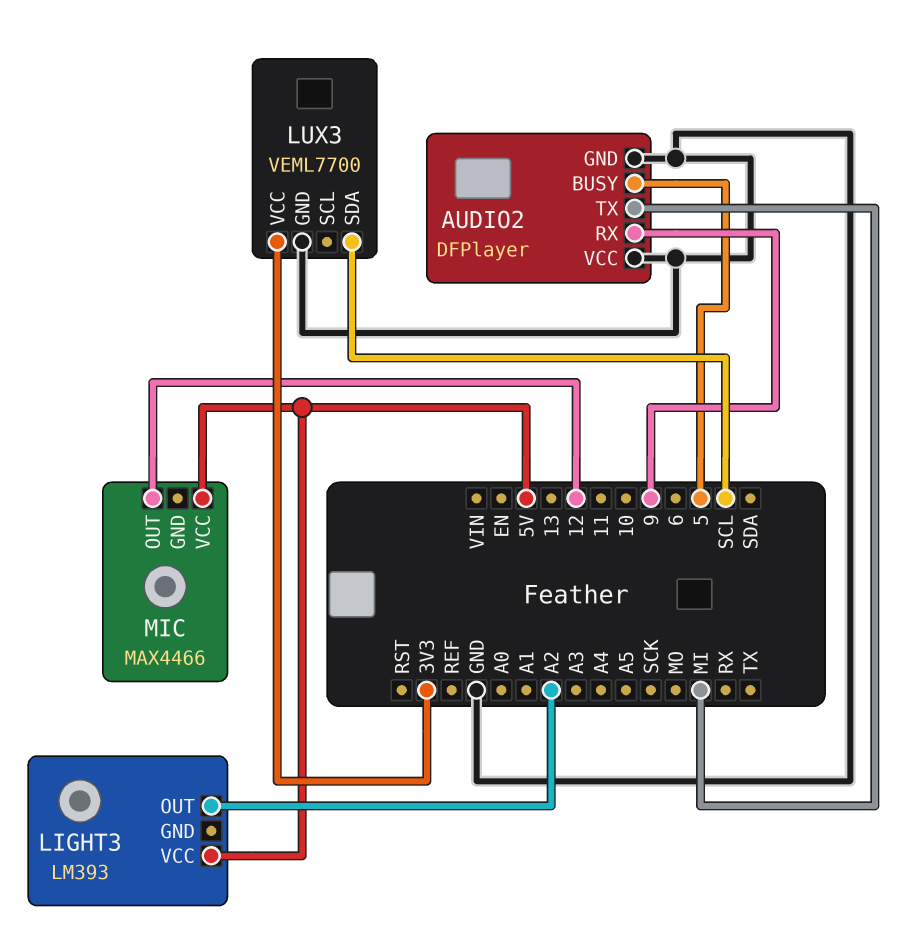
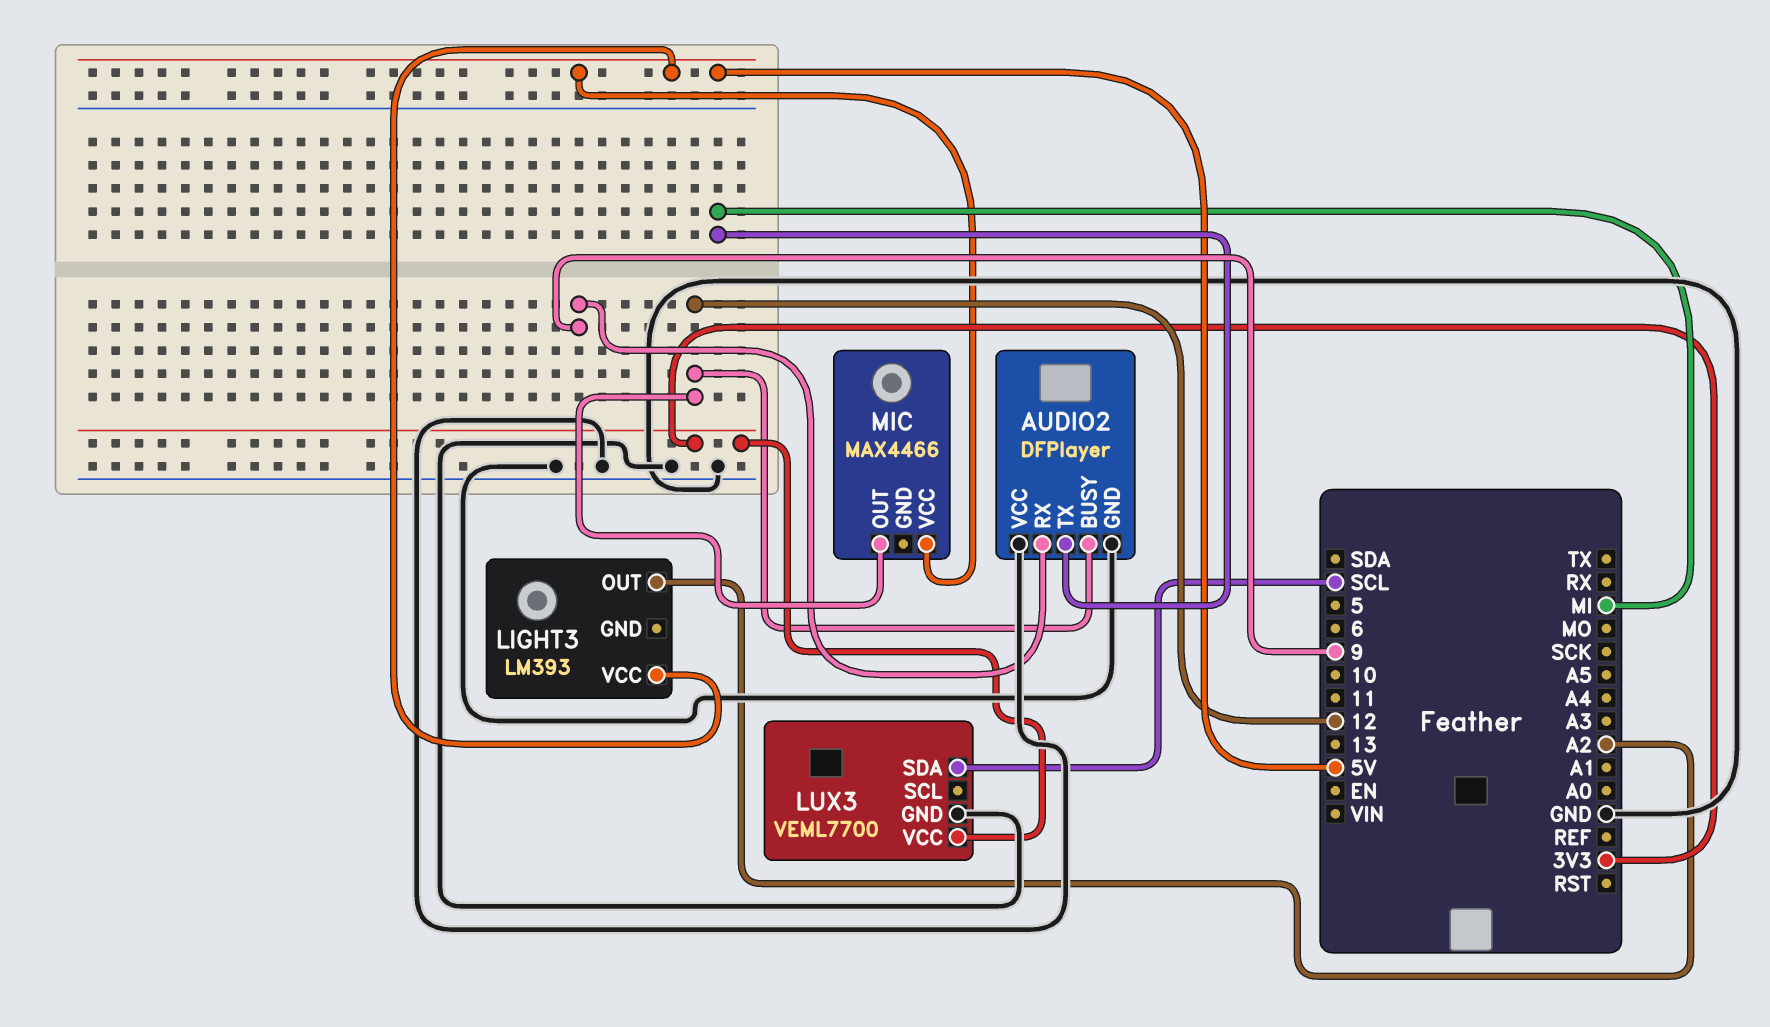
AUDIO2 pin BUSY: 5 -> 12

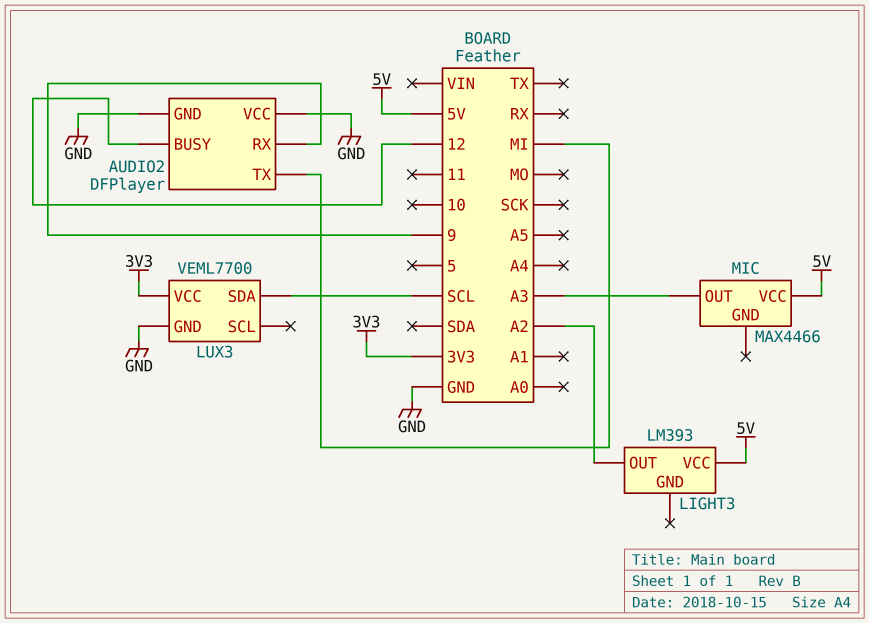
MIC pin OUT: 12 -> A3

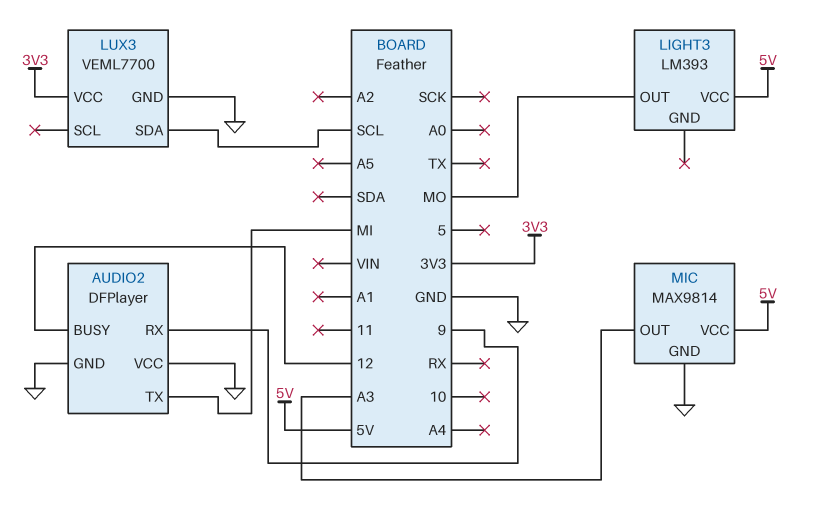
LIGHT3 pin OUT: A2 -> MO
MIC: MAX4466 -> MAX9814
MIC pin GND: none -> GND

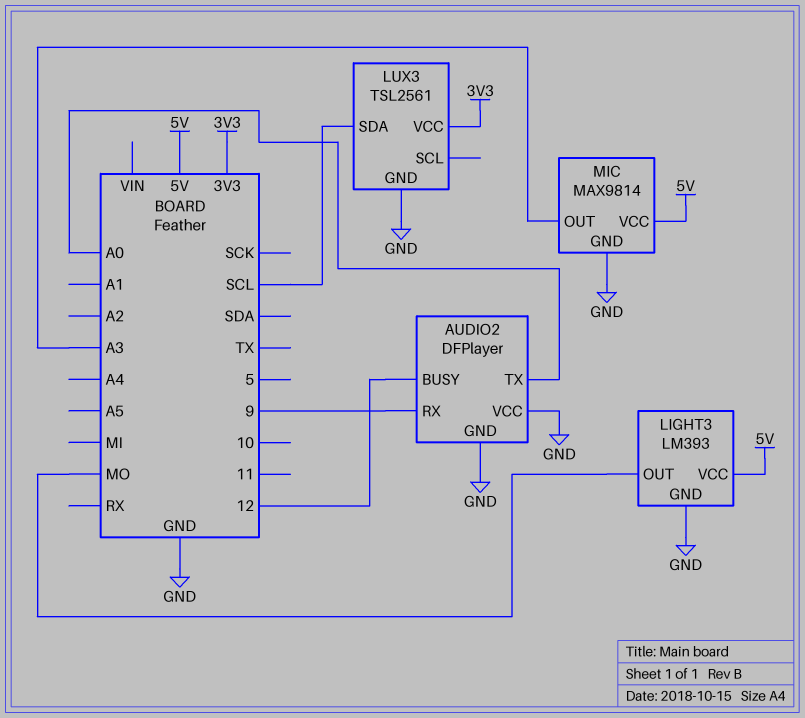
AUDIO2 pin TX: MI -> A0
LIGHT3 pin GND: none -> GND
LUX3: VEML7700 -> TSL2561

